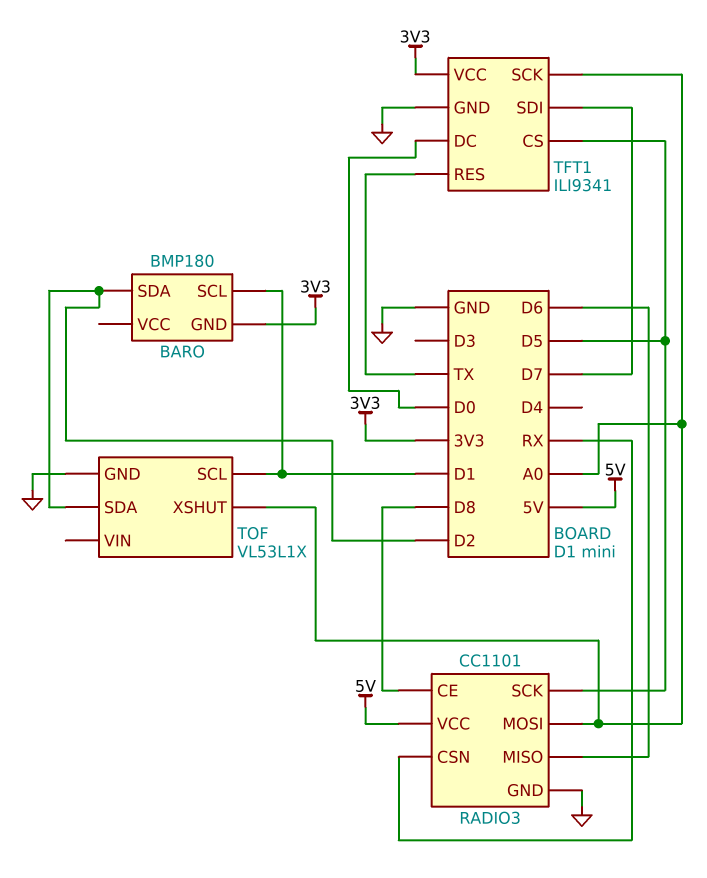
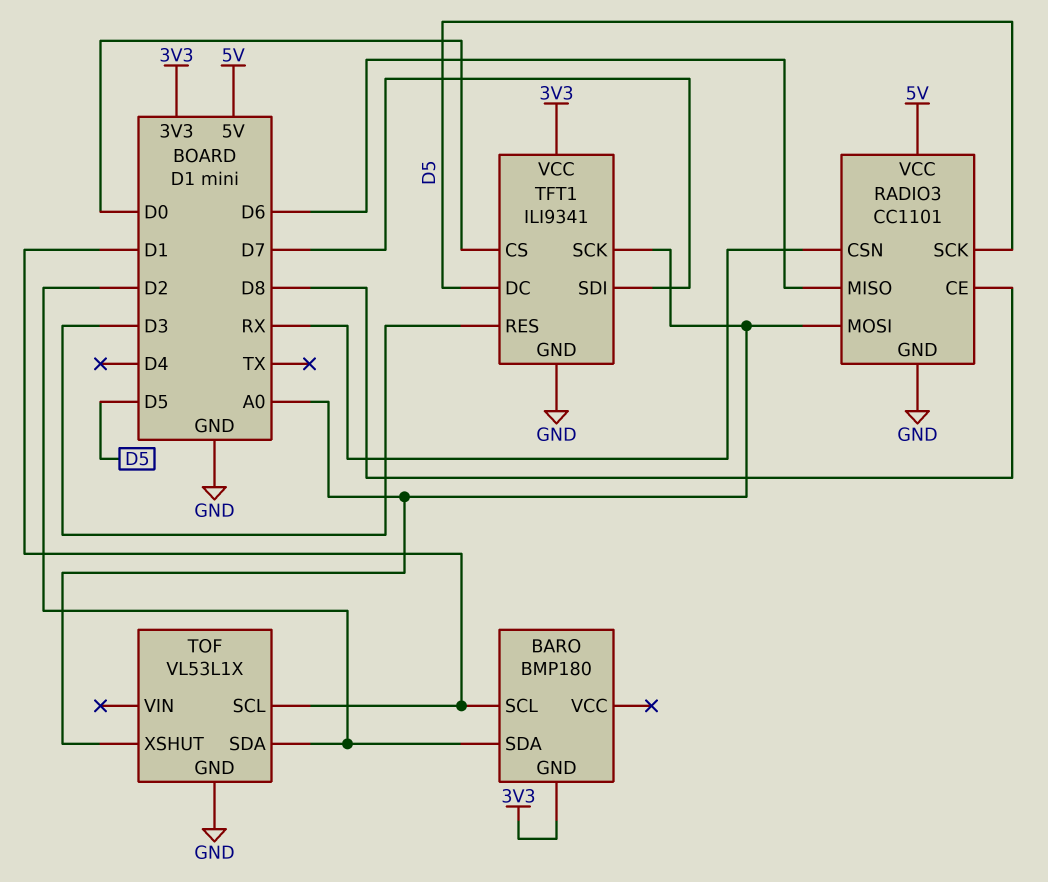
TFT1 pin CS: D5 -> D0
TFT1 pin DC: D0 -> D5
TFT1 pin RES: TX -> D3

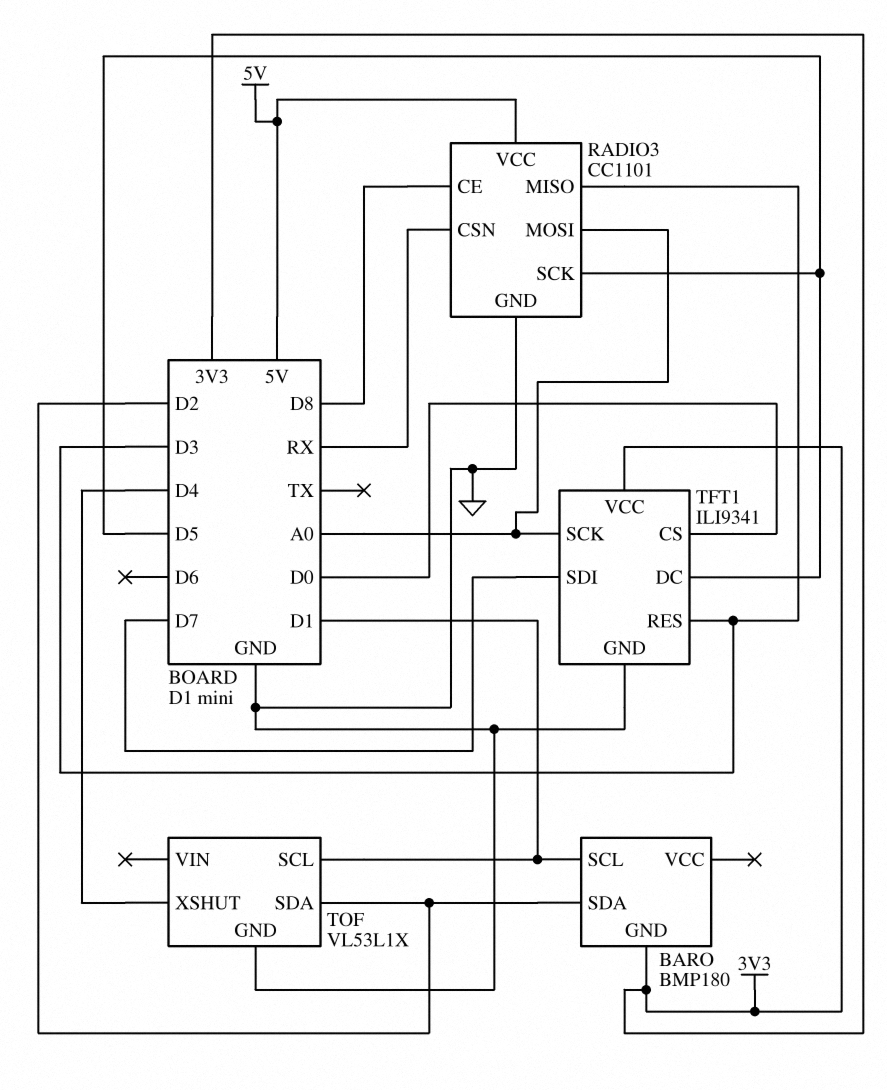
RADIO3 pin MISO: D6 -> D3
TOF pin XSHUT: A0 -> D4

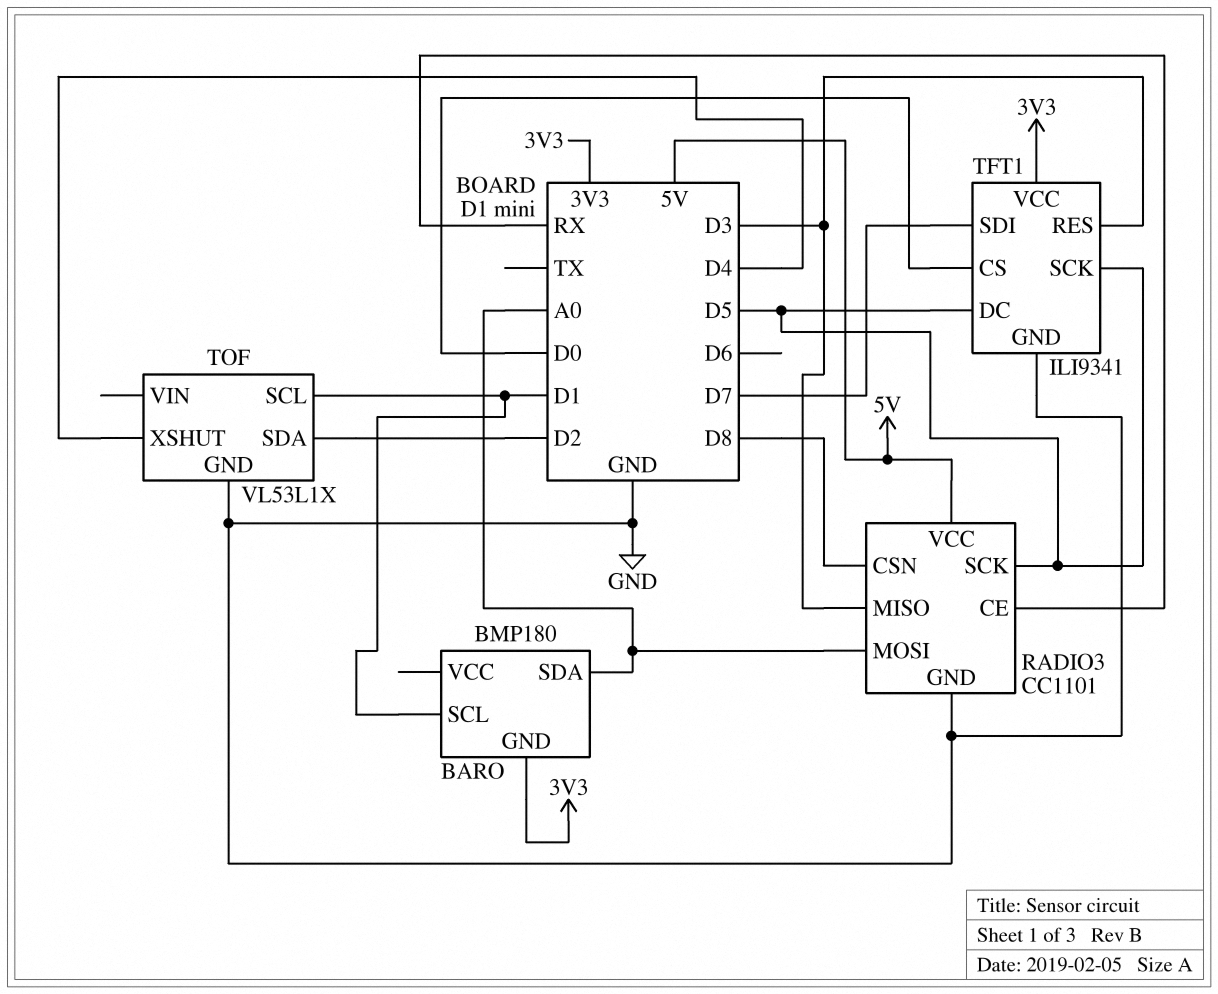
BARO pin SDA: D2 -> A0
RADIO3 pin CE: D8 -> RX
RADIO3 pin CSN: RX -> D8
TFT1 pin SCK: A0 -> D5

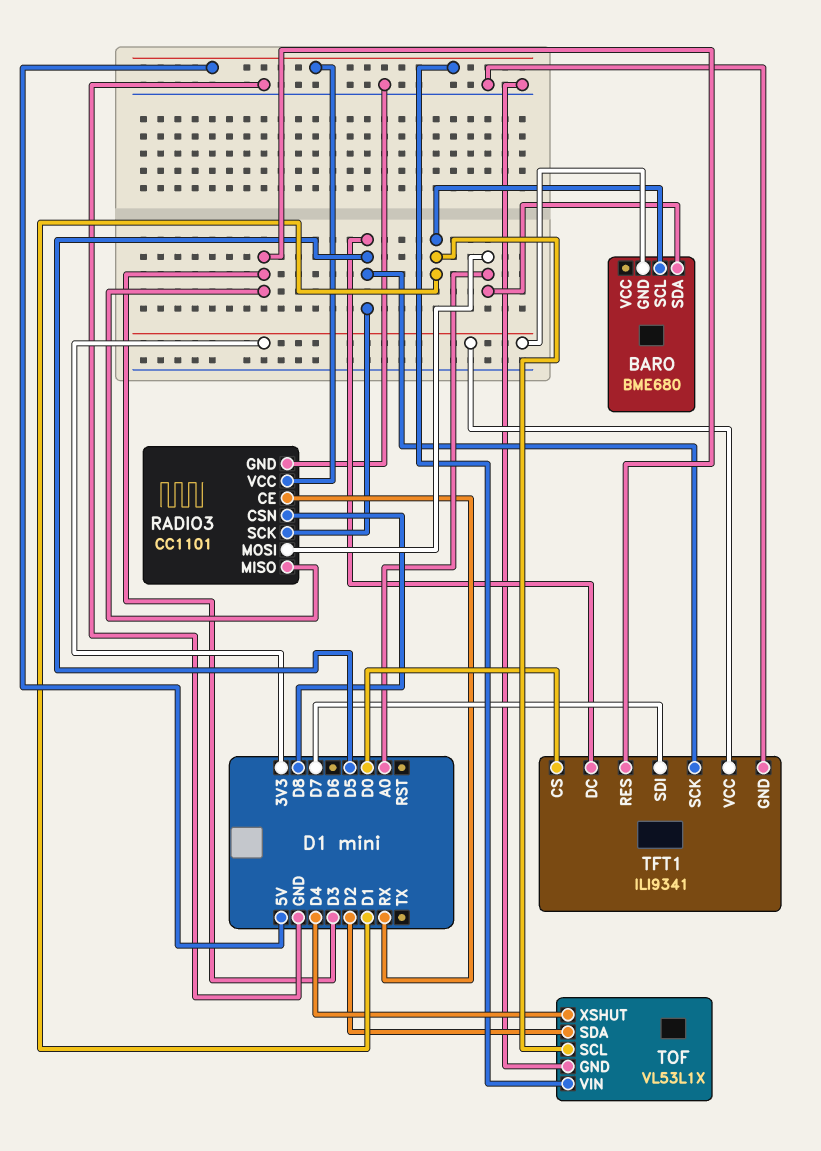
BARO: BMP180 -> BME680
TOF pin VIN: none -> 5V

